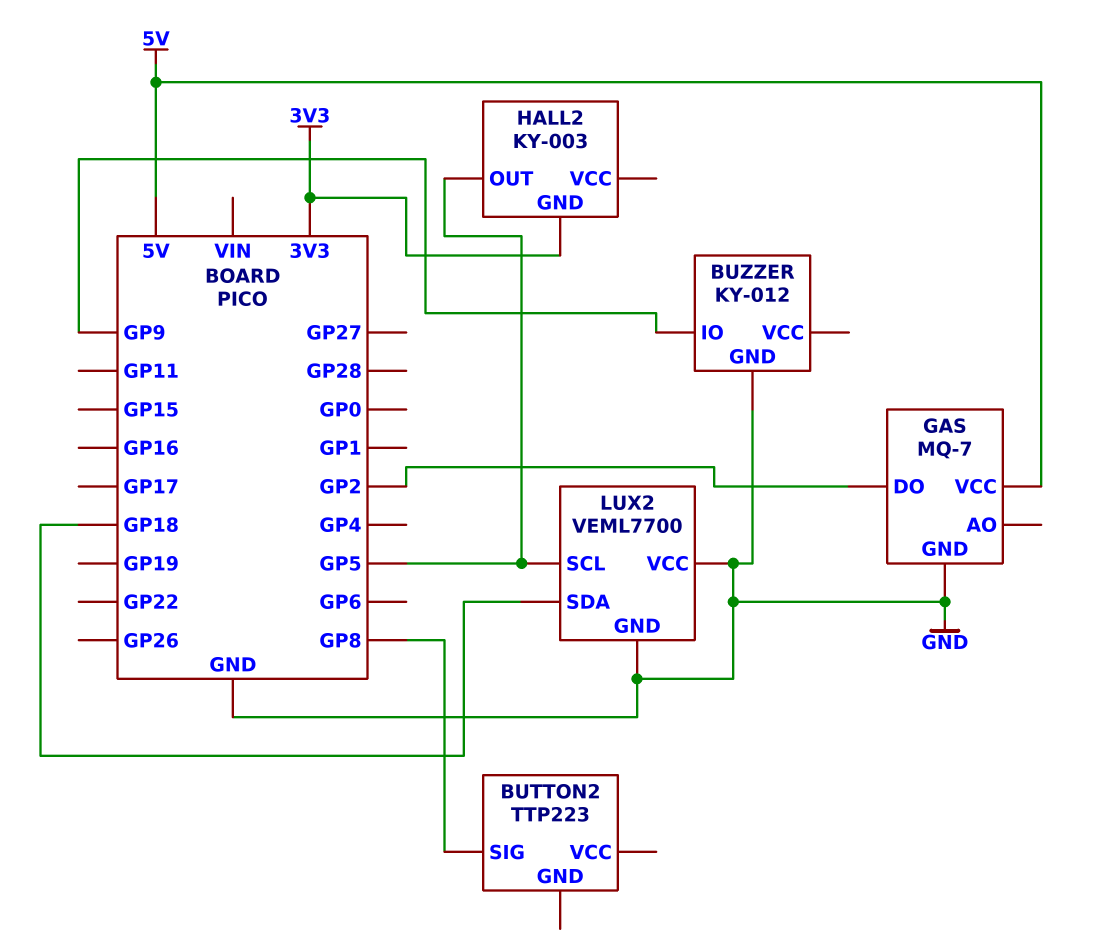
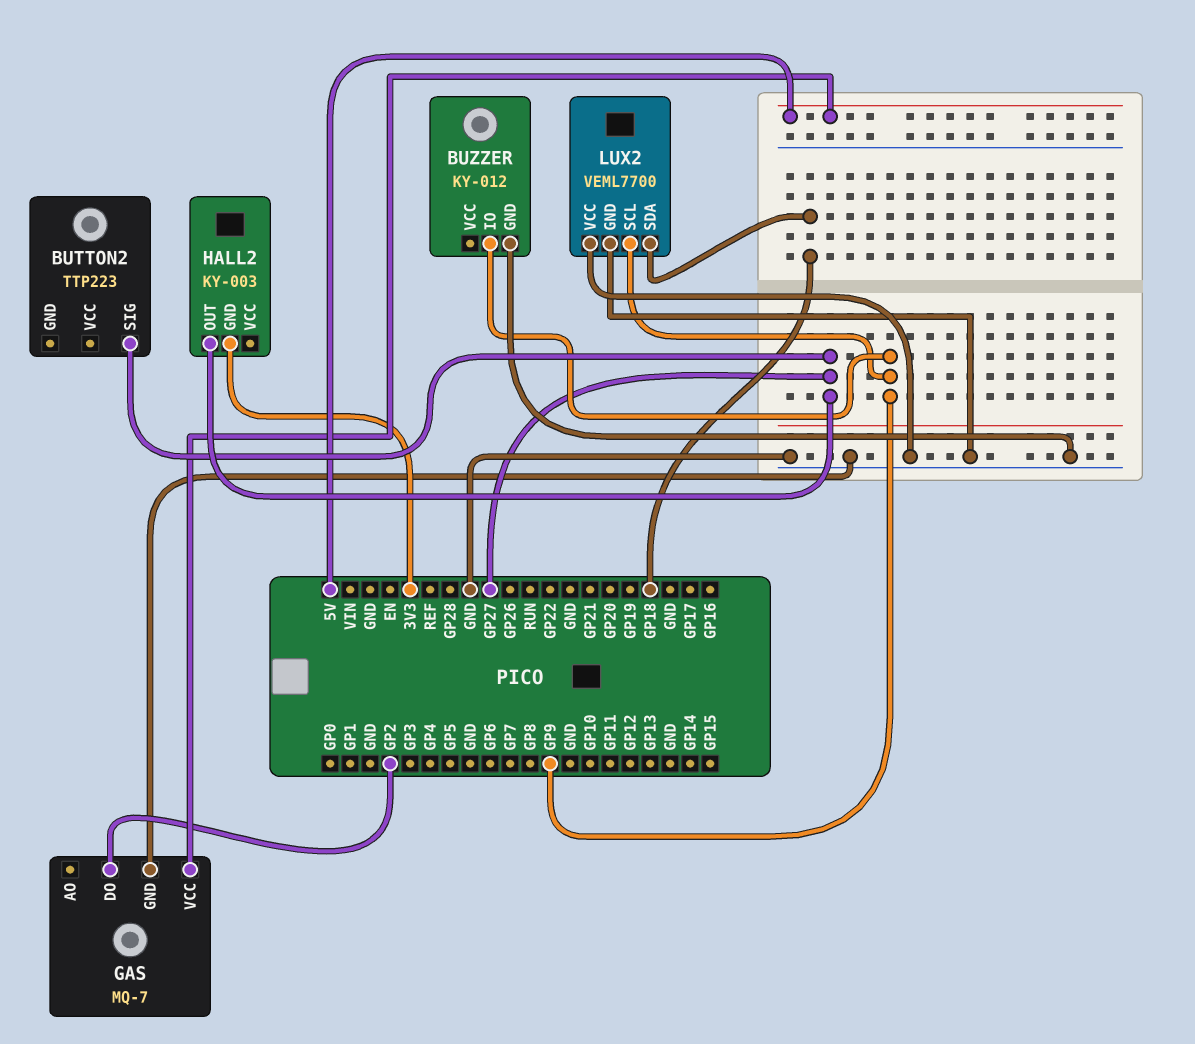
BUTTON2 pin SIG: GP8 -> GP27
HALL2 pin OUT: GP5 -> GP27
LUX2 pin SCL: GP5 -> GP9

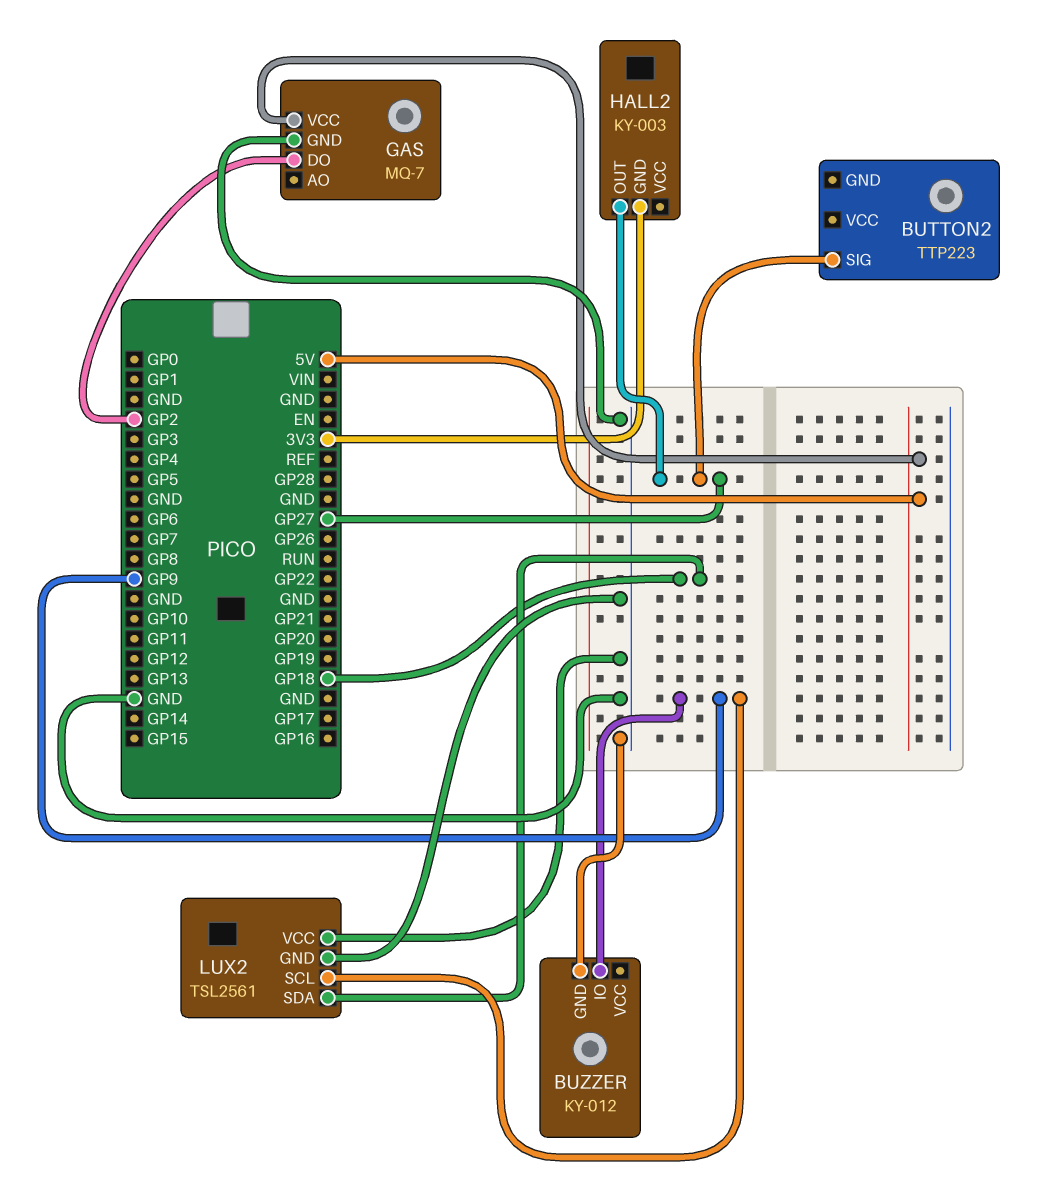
LUX2: VEML7700 -> TSL2561

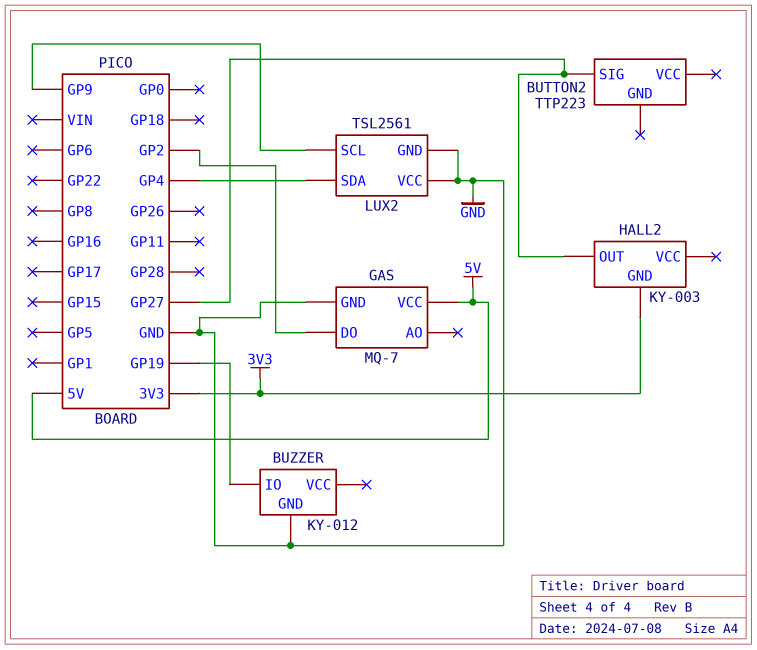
BUZZER pin IO: GP9 -> GP19
LUX2 pin SDA: GP18 -> GP4

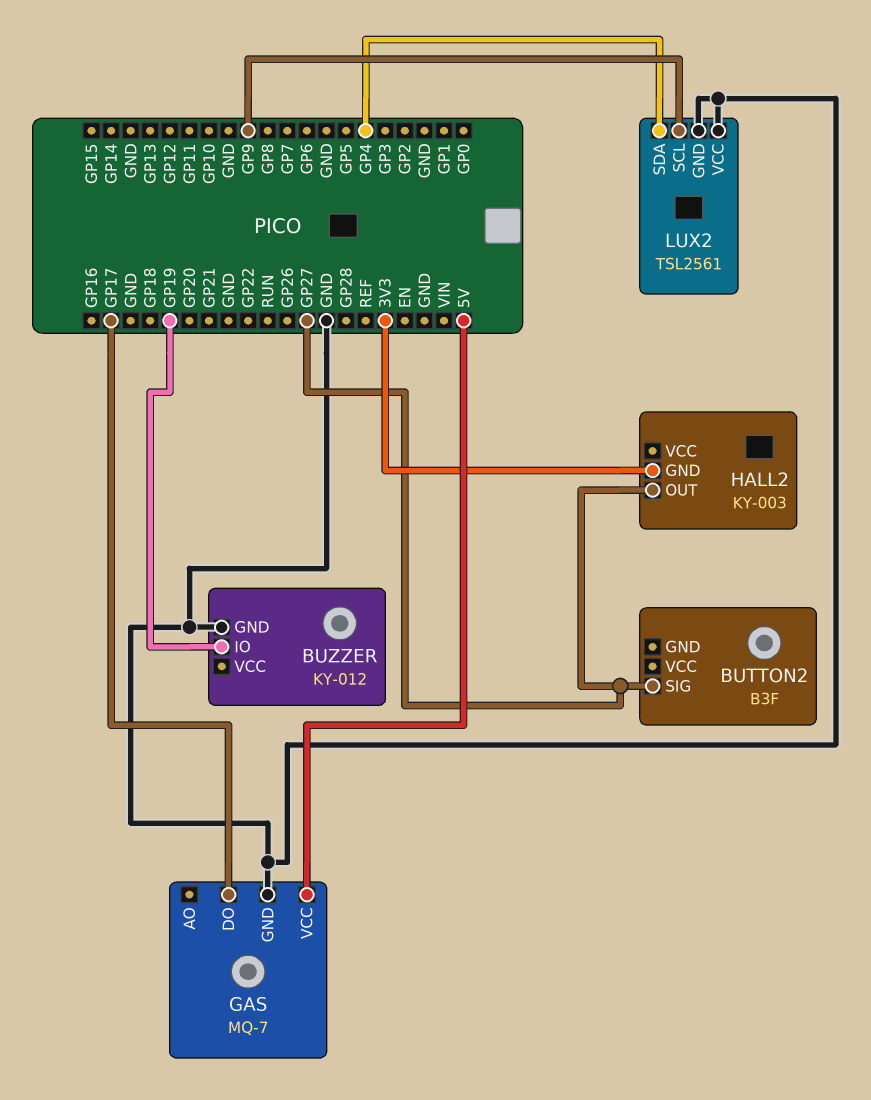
BUTTON2: TTP223 -> B3F
GAS pin DO: GP2 -> GP17

